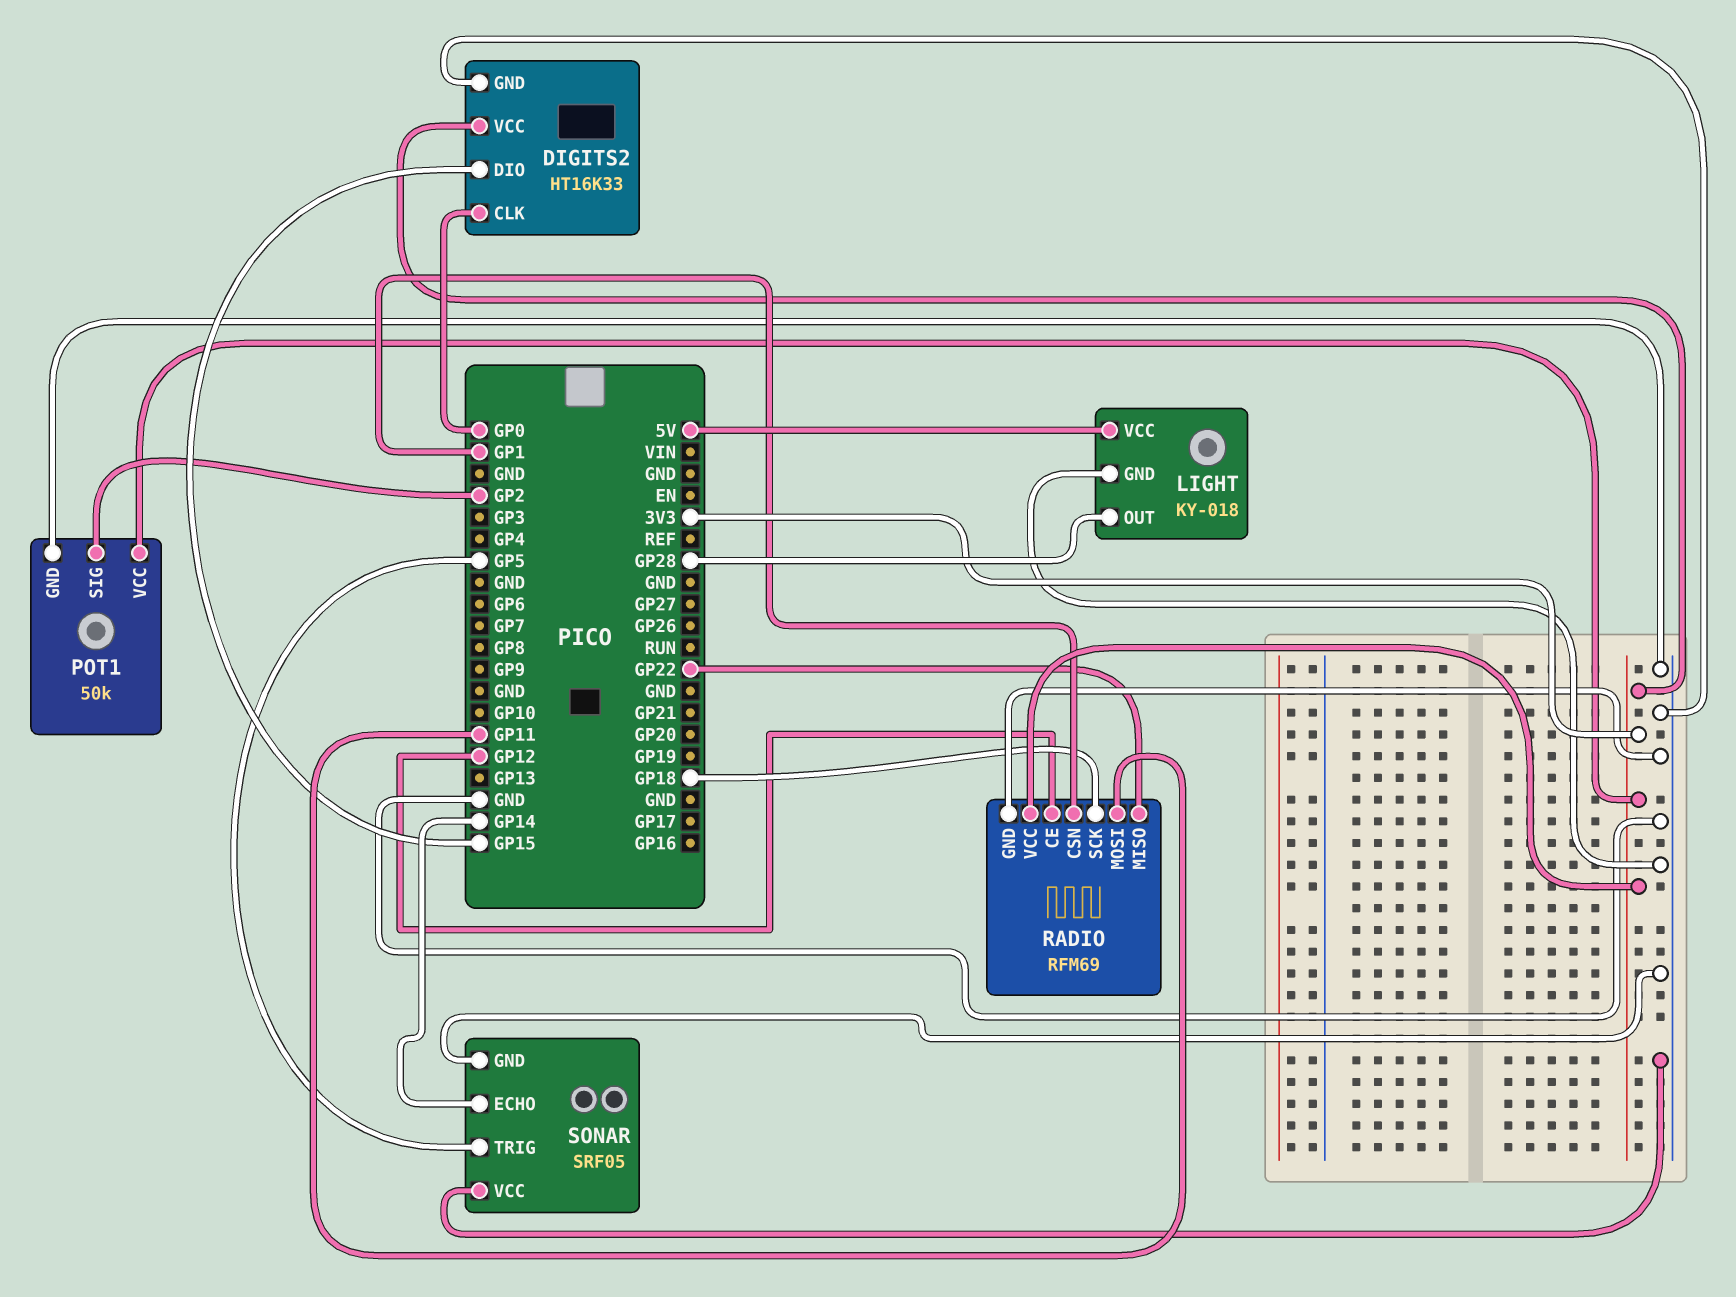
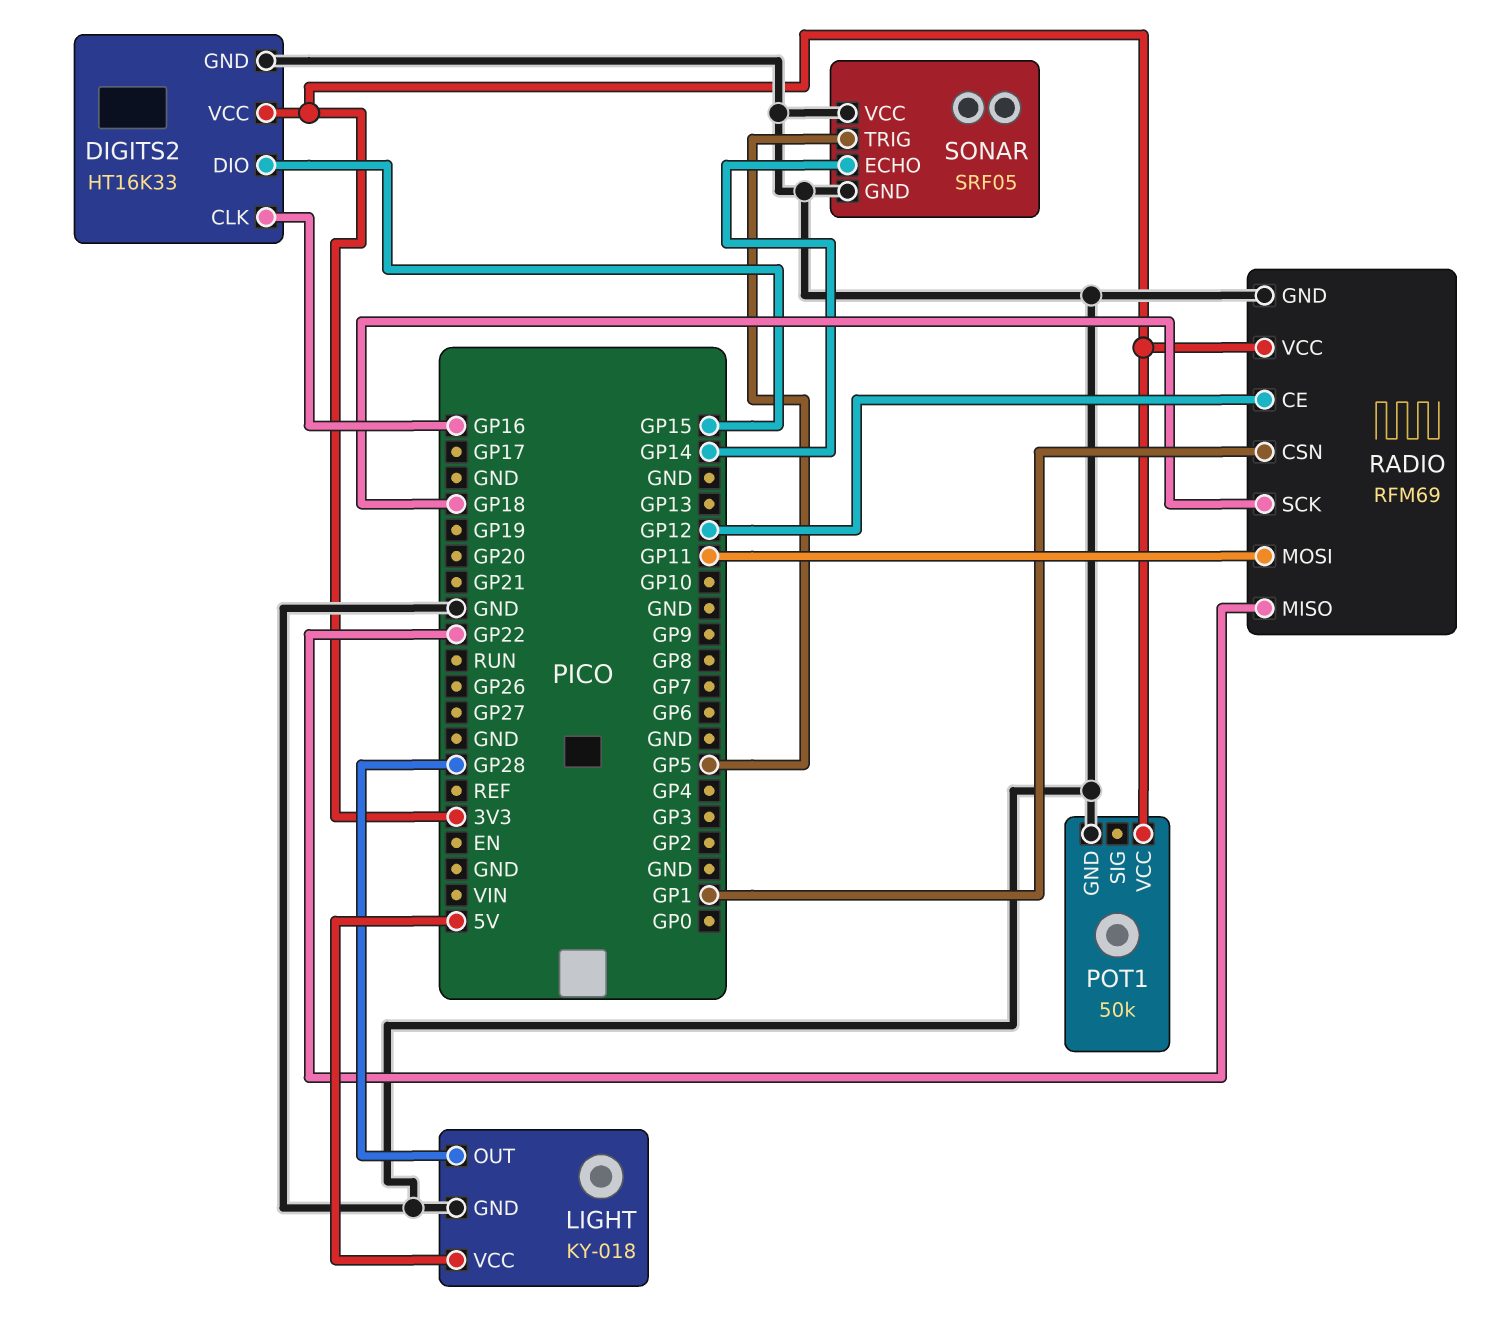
DIGITS2 pin CLK: GP0 -> GP16
POT1 pin SIG: GP2 -> none

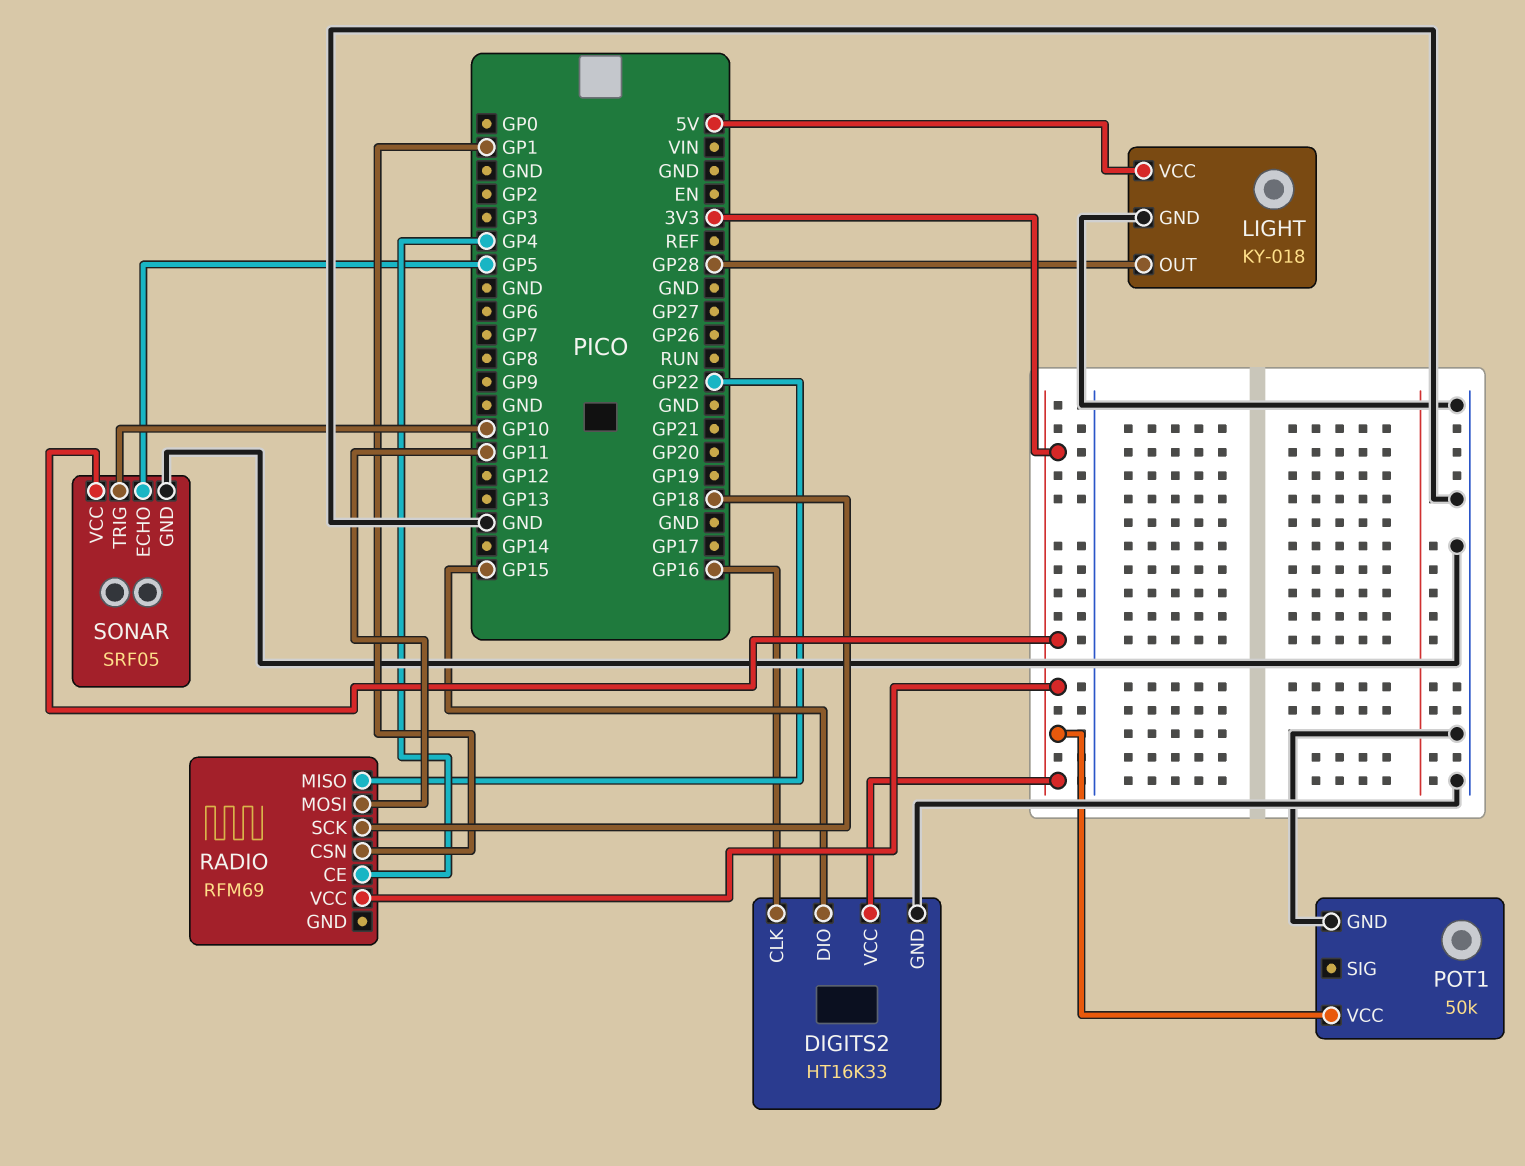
RADIO pin CE: GP12 -> GP4
RADIO pin GND: GND -> none
SONAR pin ECHO: GP14 -> GP5
SONAR pin TRIG: GP5 -> GP10
SONAR pin VCC: GND -> 3V3

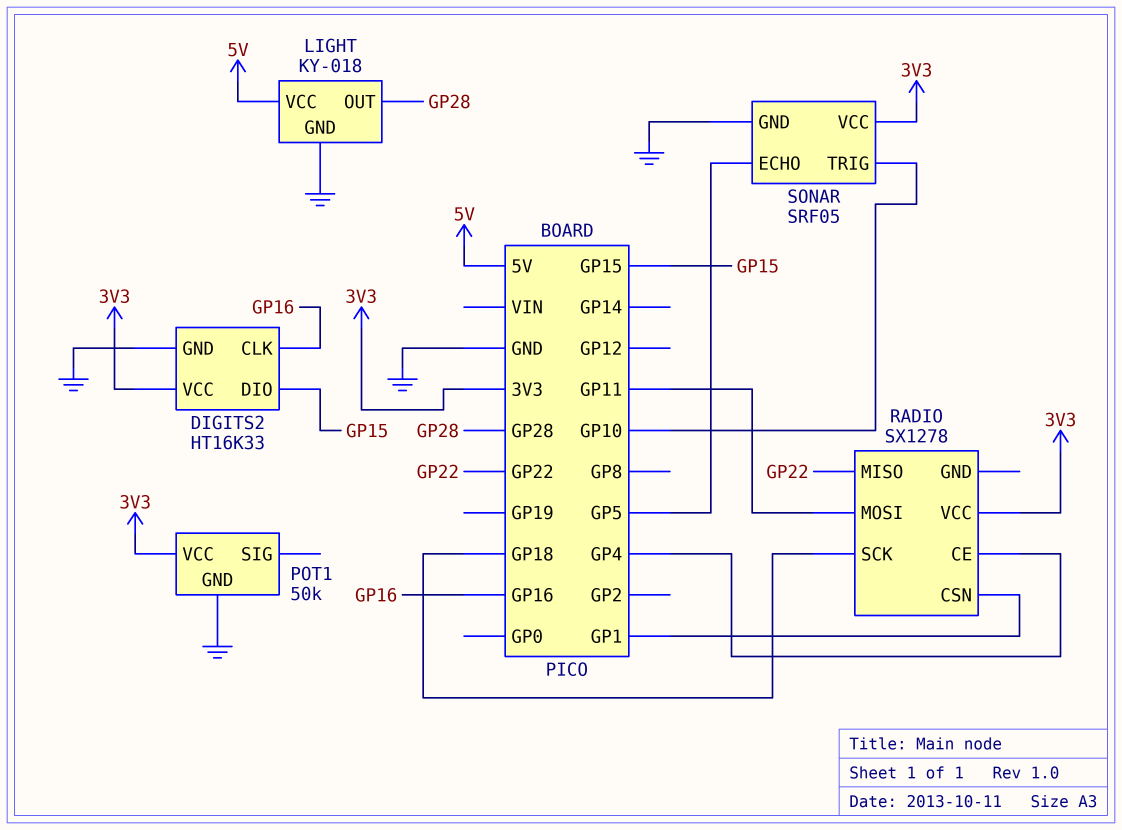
RADIO: RFM69 -> SX1278

